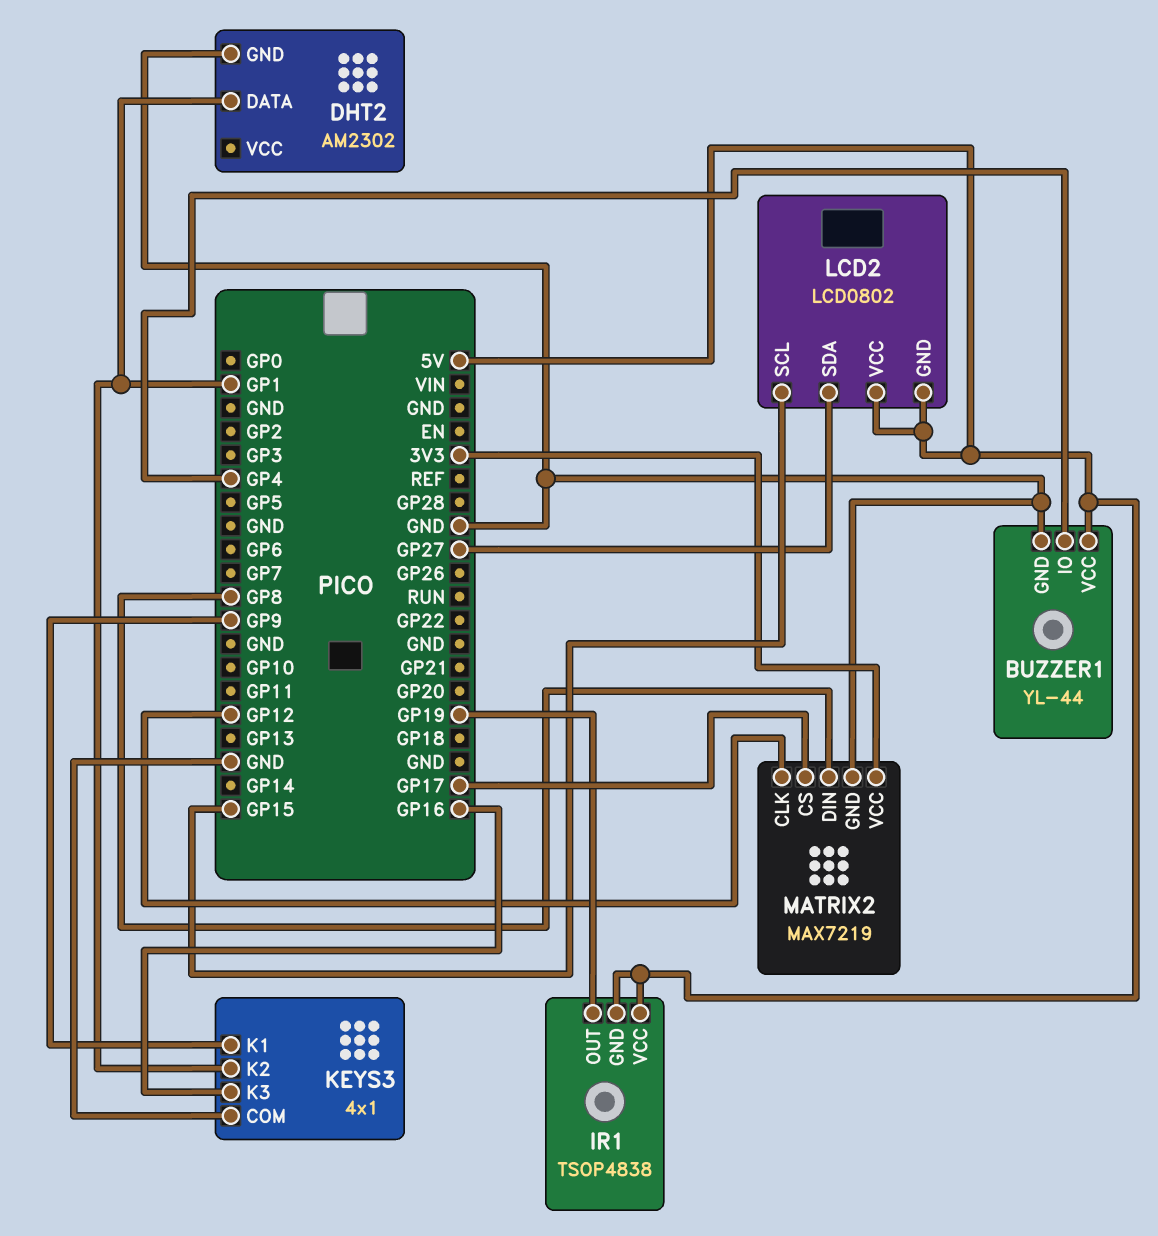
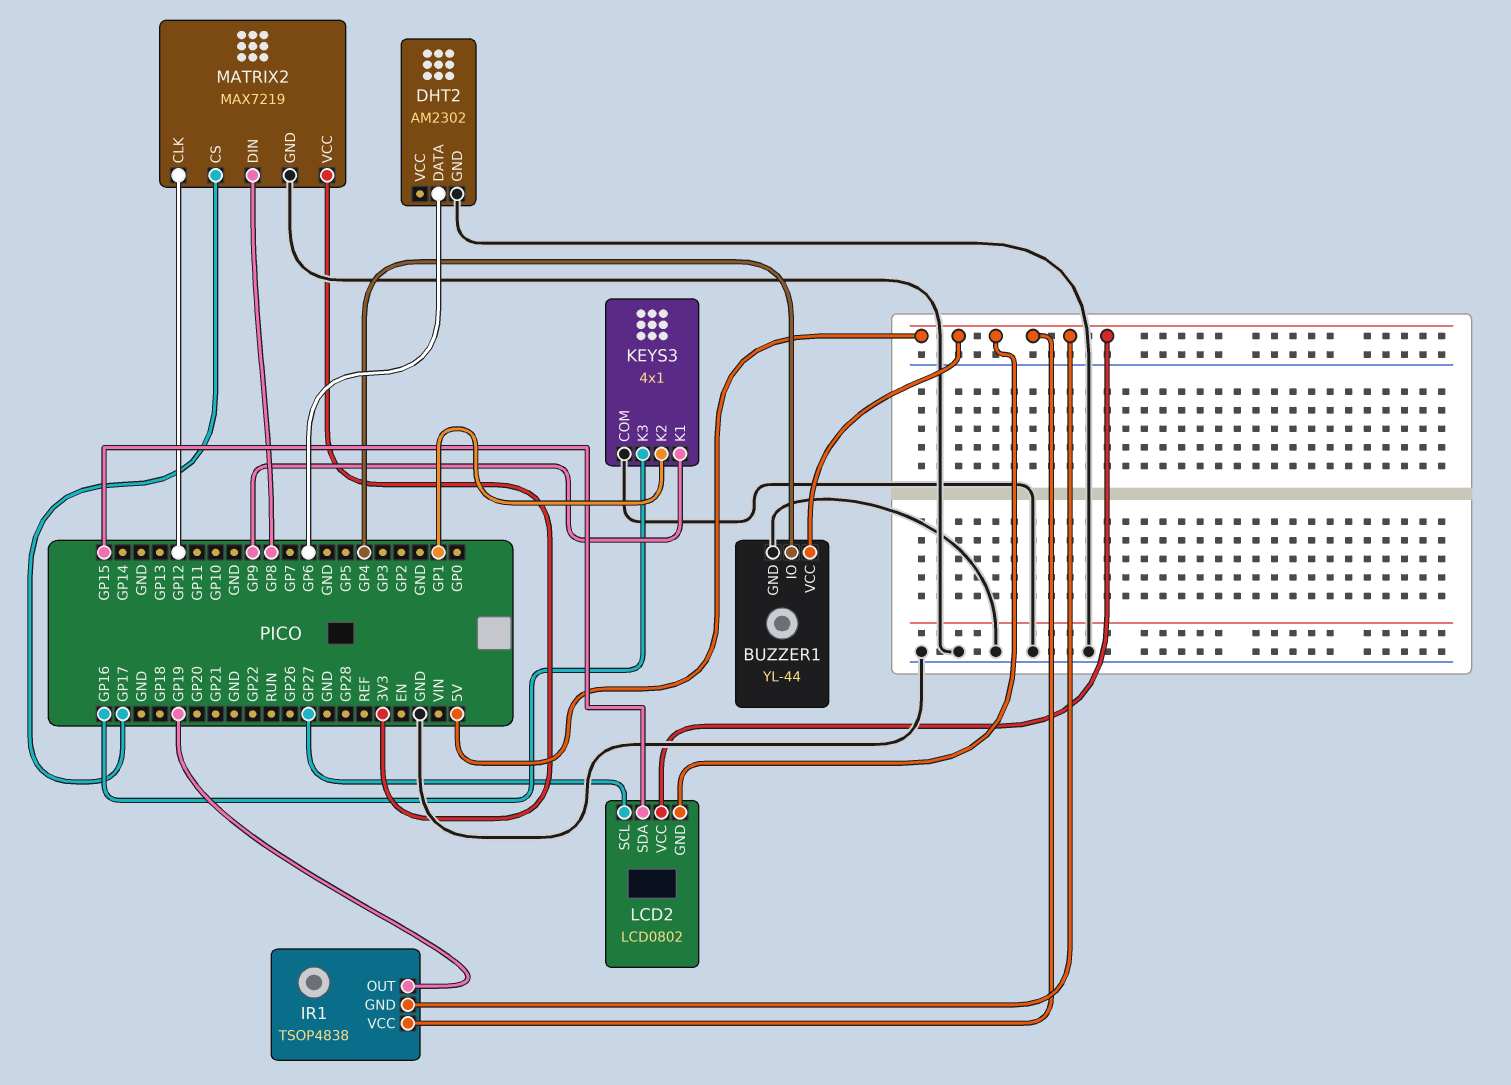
DHT2 pin DATA: GP1 -> GP6
LCD2 pin SCL: GP15 -> GP27
LCD2 pin SDA: GP27 -> GP15

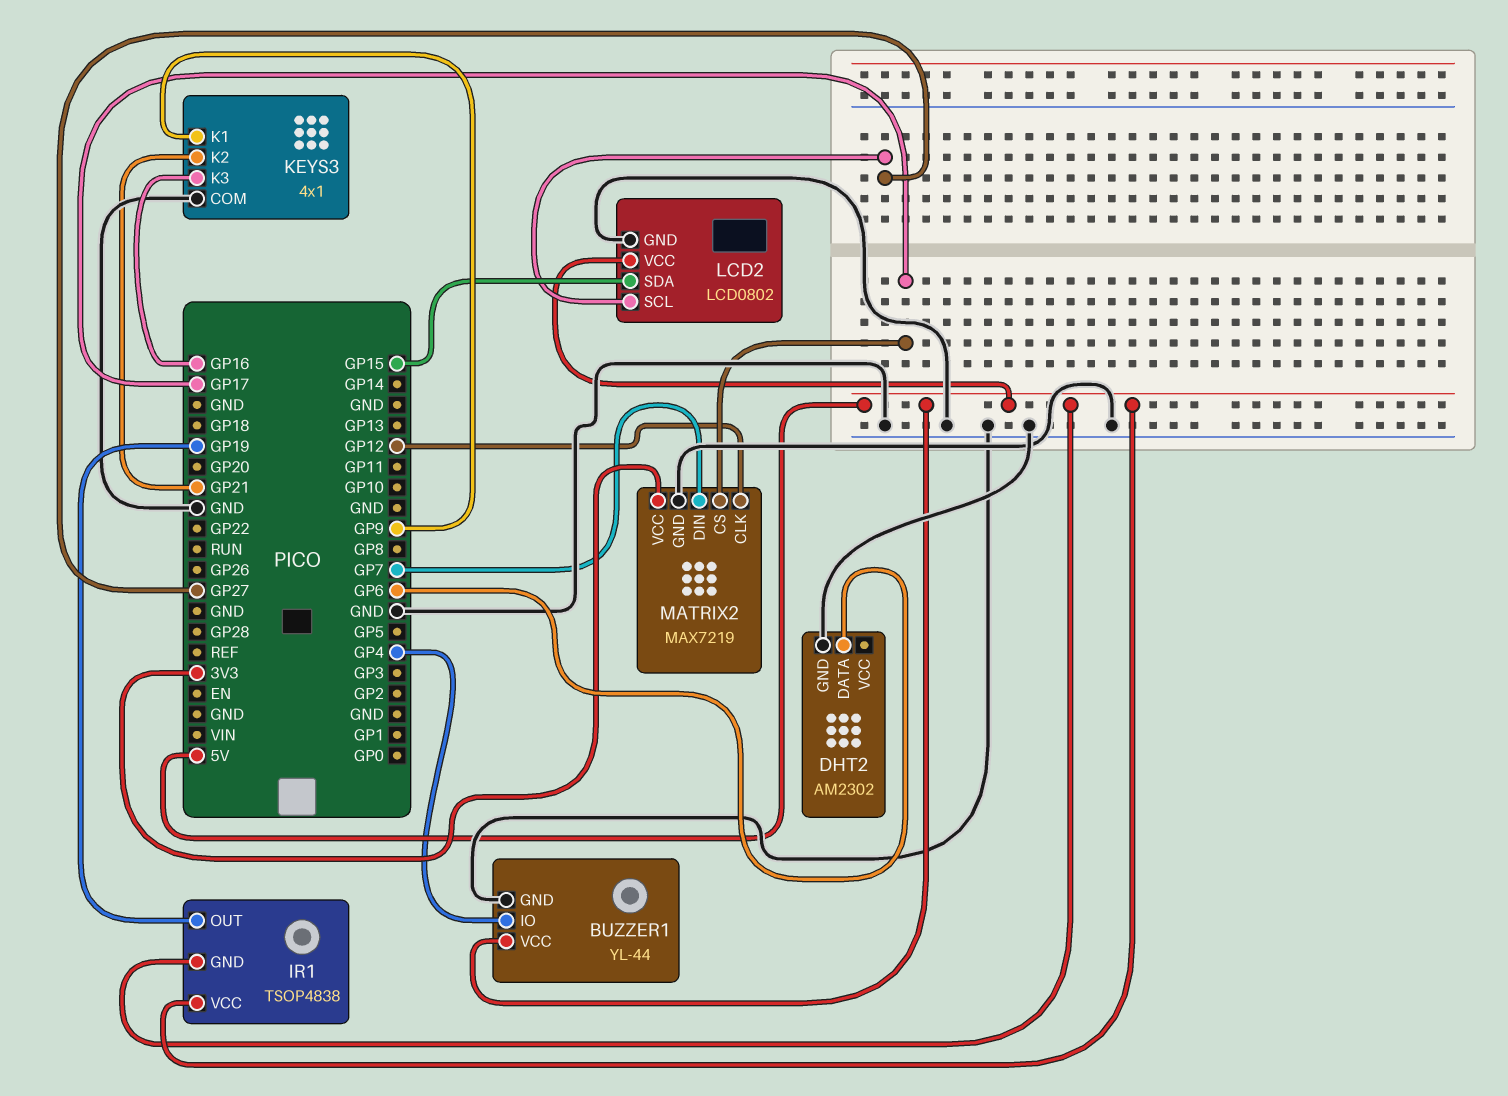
KEYS3 pin K2: GP1 -> GP21
LCD2 pin GND: 5V -> GND
MATRIX2 pin DIN: GP8 -> GP7

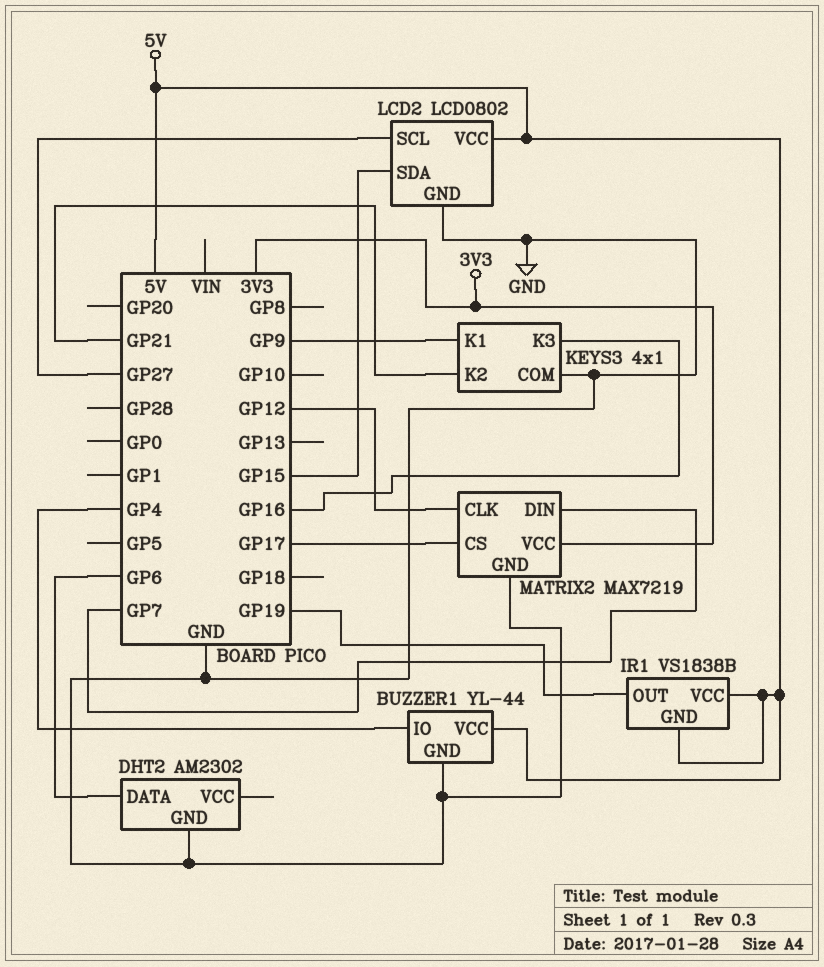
IR1: TSOP4838 -> VS1838B

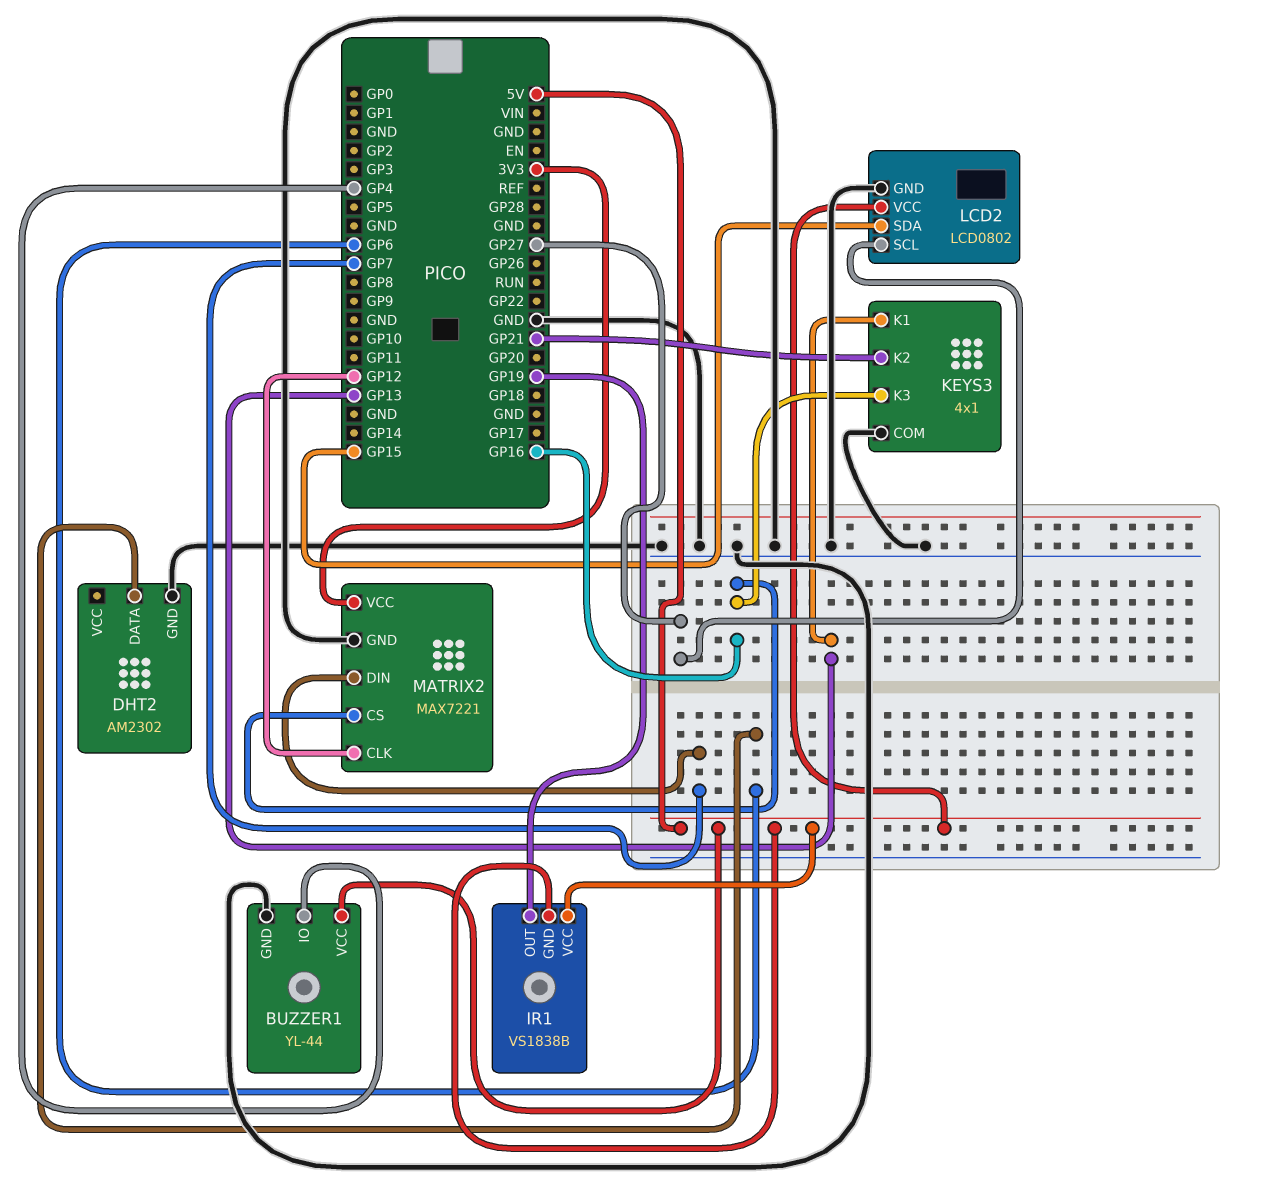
KEYS3 pin K1: GP9 -> GP13
MATRIX2: MAX7219 -> MAX7221
MATRIX2 pin CS: GP17 -> GP16

